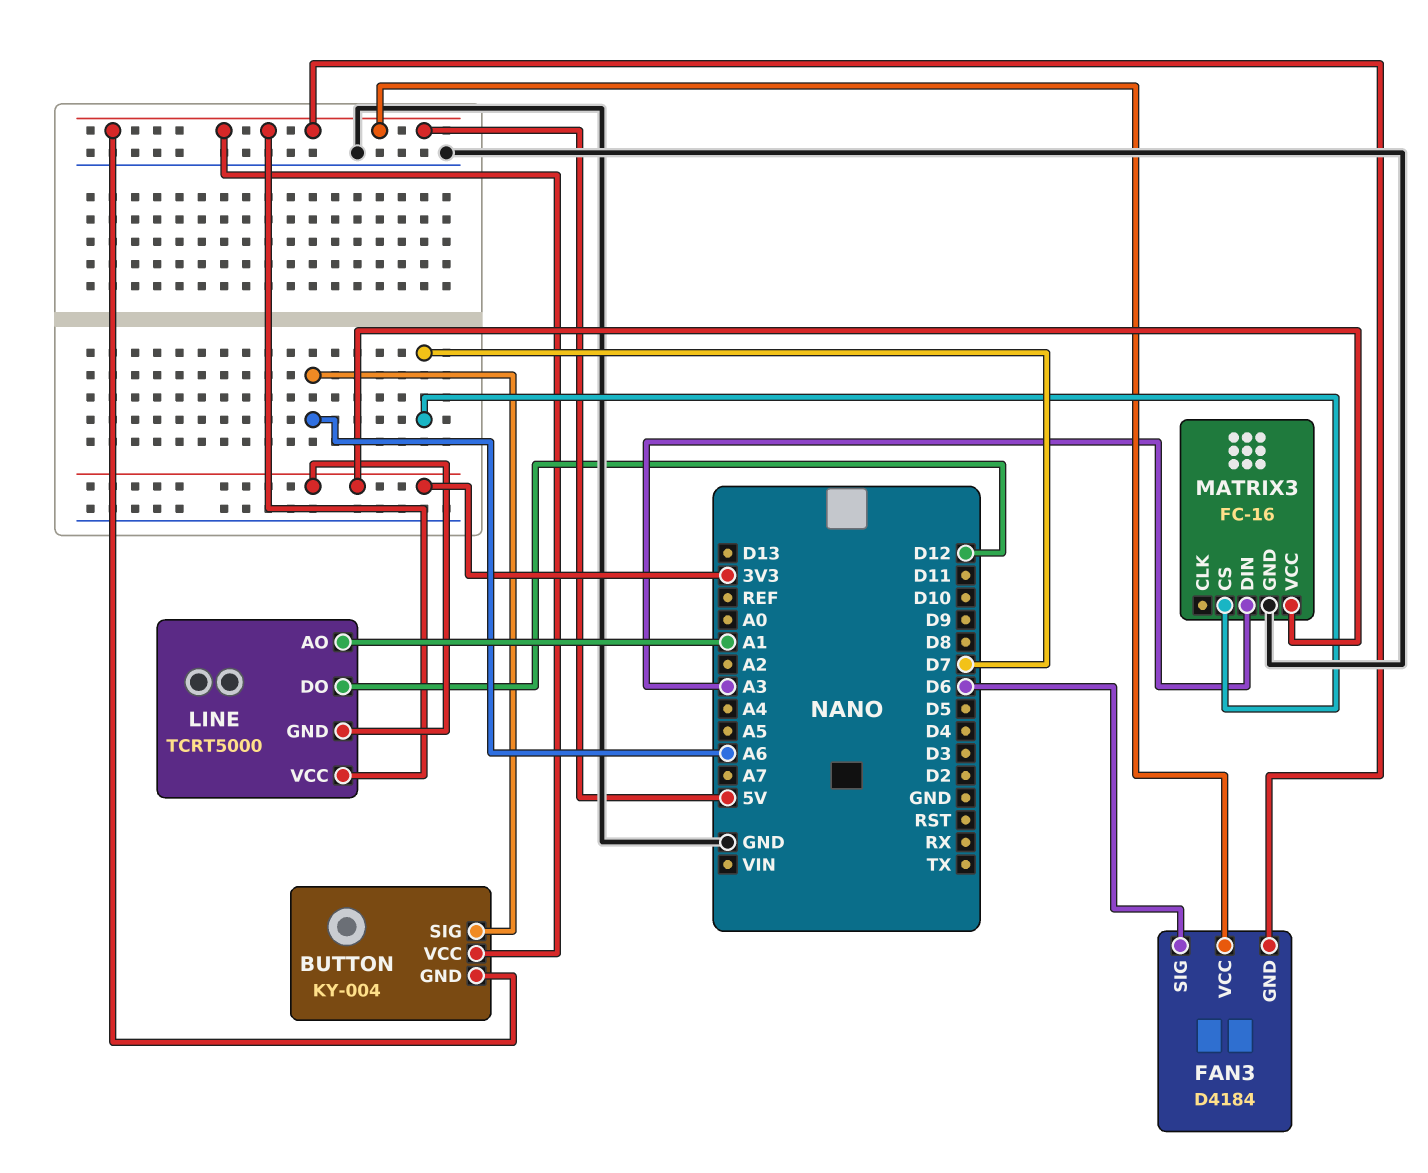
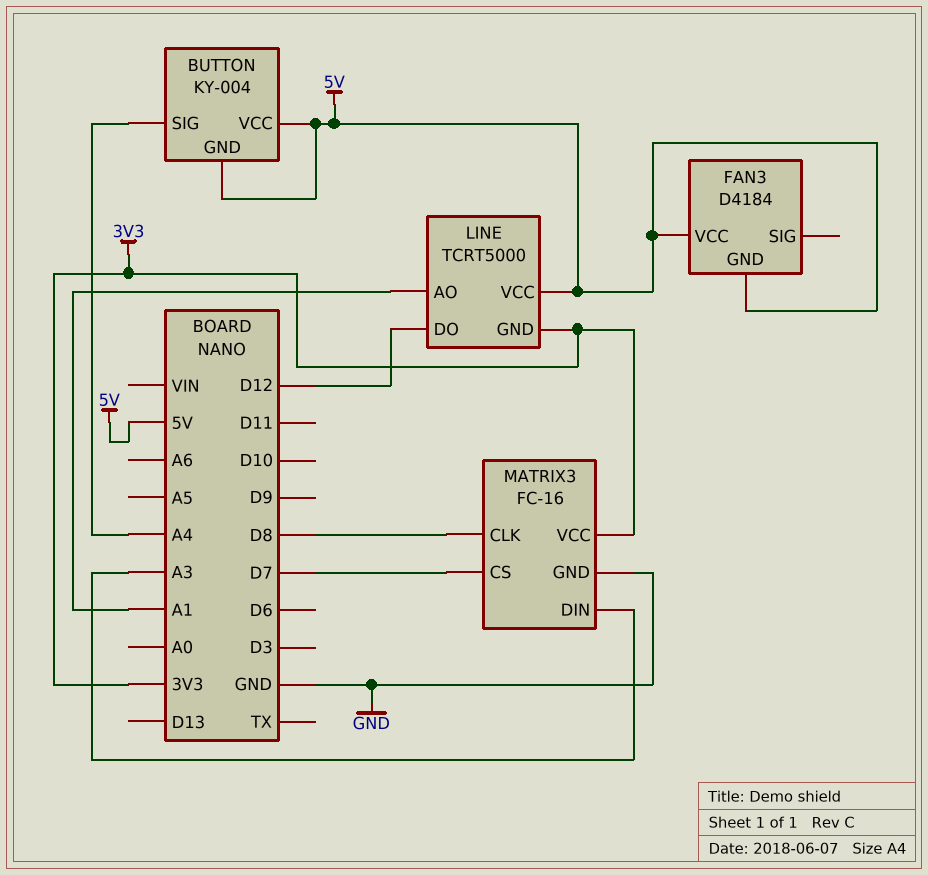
BUTTON pin SIG: A6 -> A4
FAN3 pin SIG: D6 -> none
MATRIX3 pin CLK: none -> D8

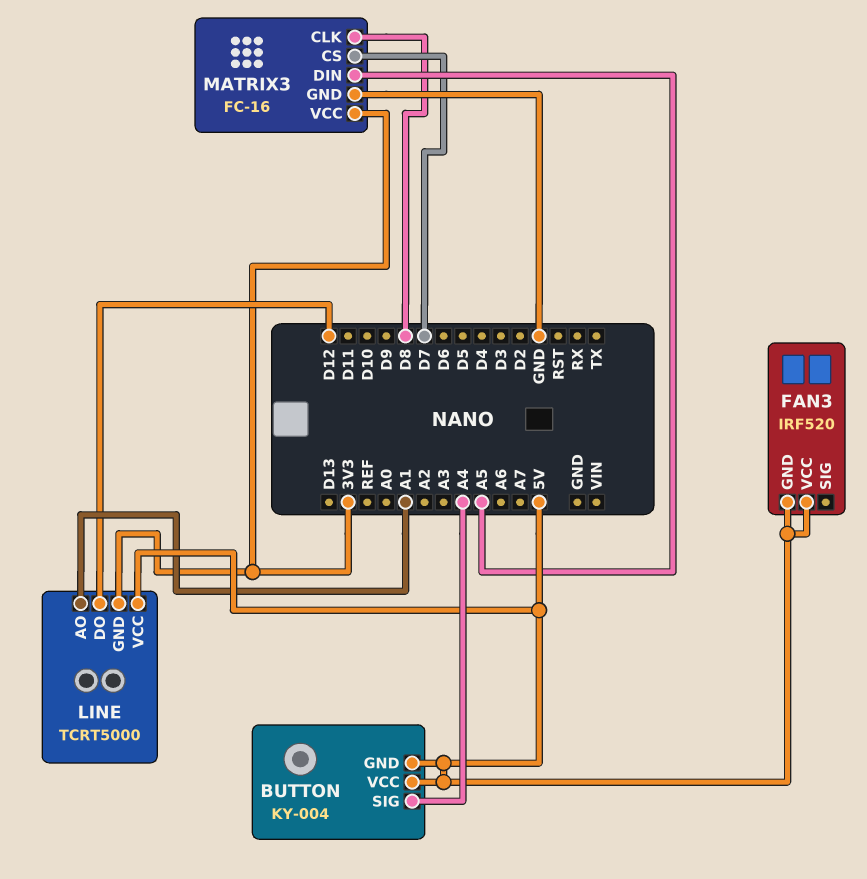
FAN3: D4184 -> IRF520
MATRIX3 pin DIN: A3 -> A5

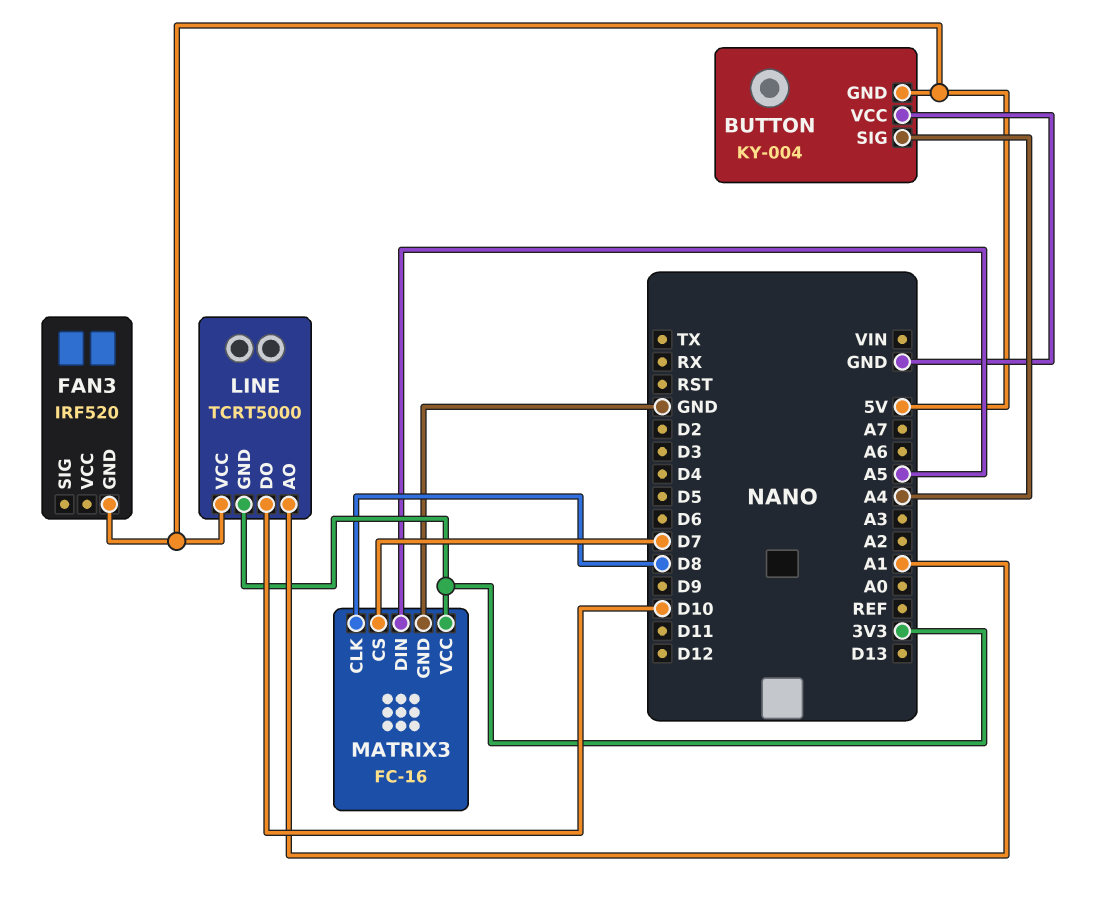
BUTTON pin VCC: 5V -> GND
FAN3 pin VCC: 5V -> none
LINE pin DO: D12 -> D10

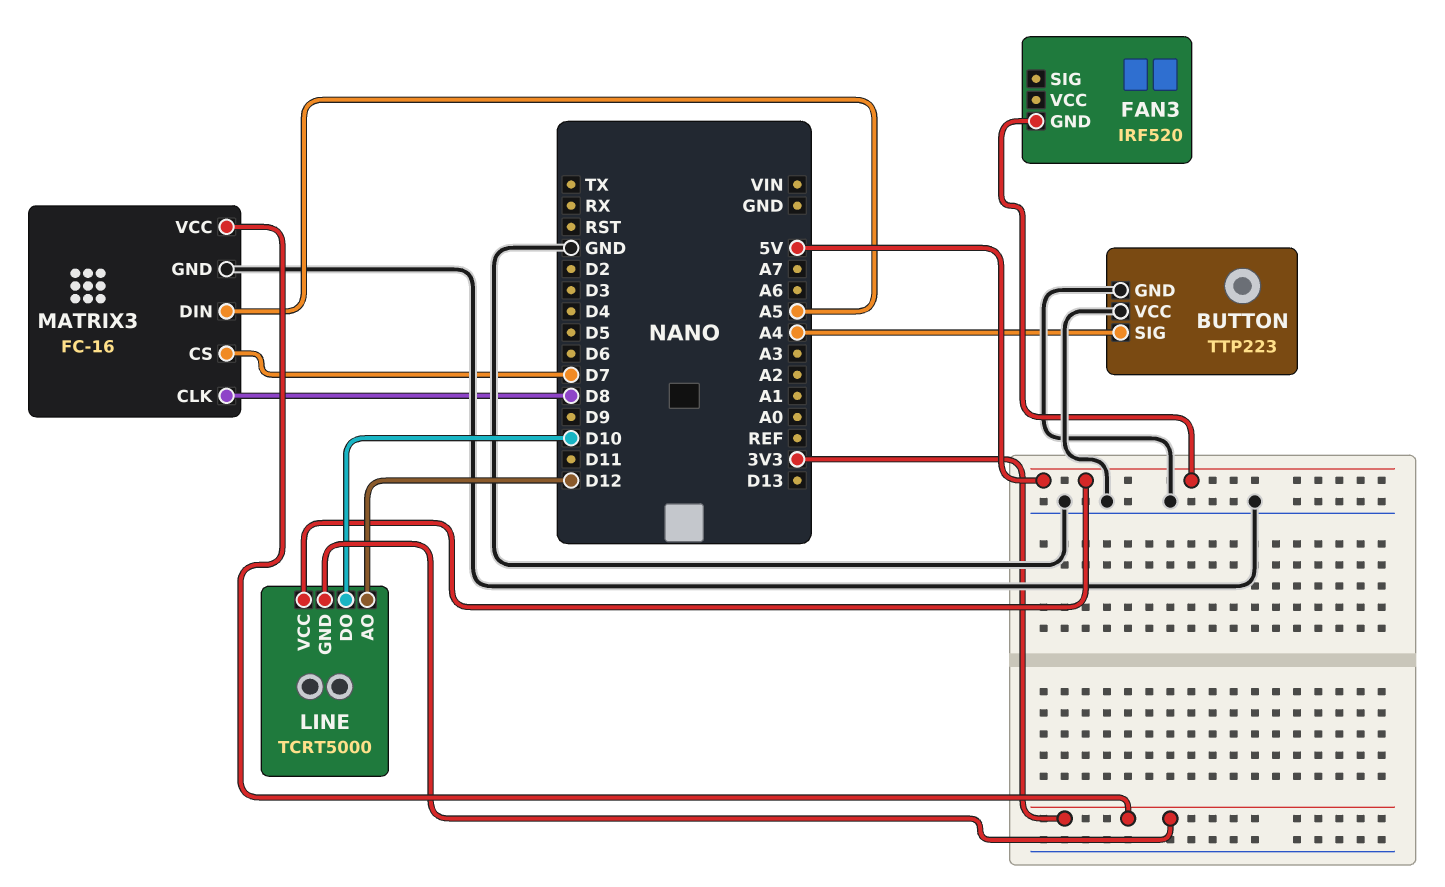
BUTTON: KY-004 -> TTP223
BUTTON pin GND: 5V -> GND
LINE pin AO: A1 -> D12

